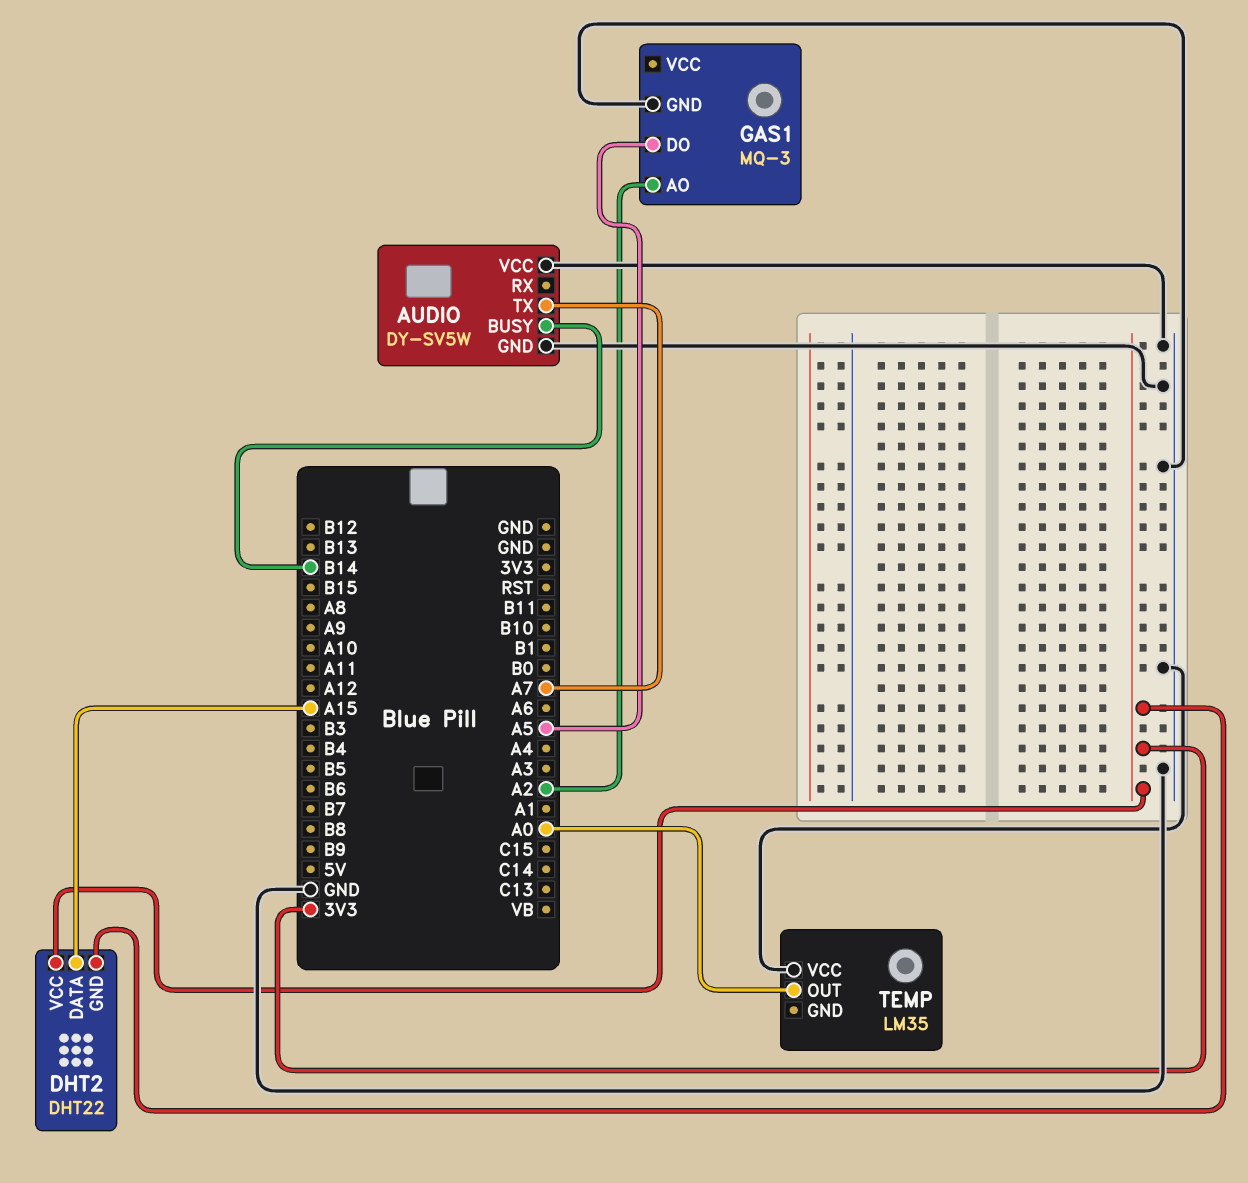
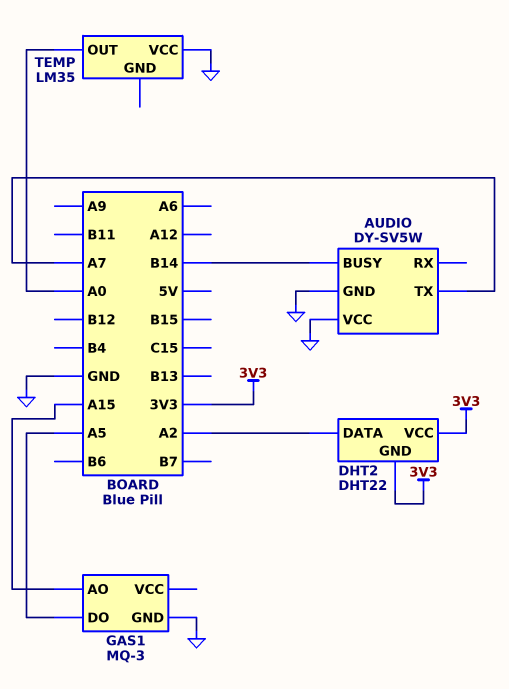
DHT2 pin DATA: A15 -> A2
GAS1 pin AO: A2 -> A15

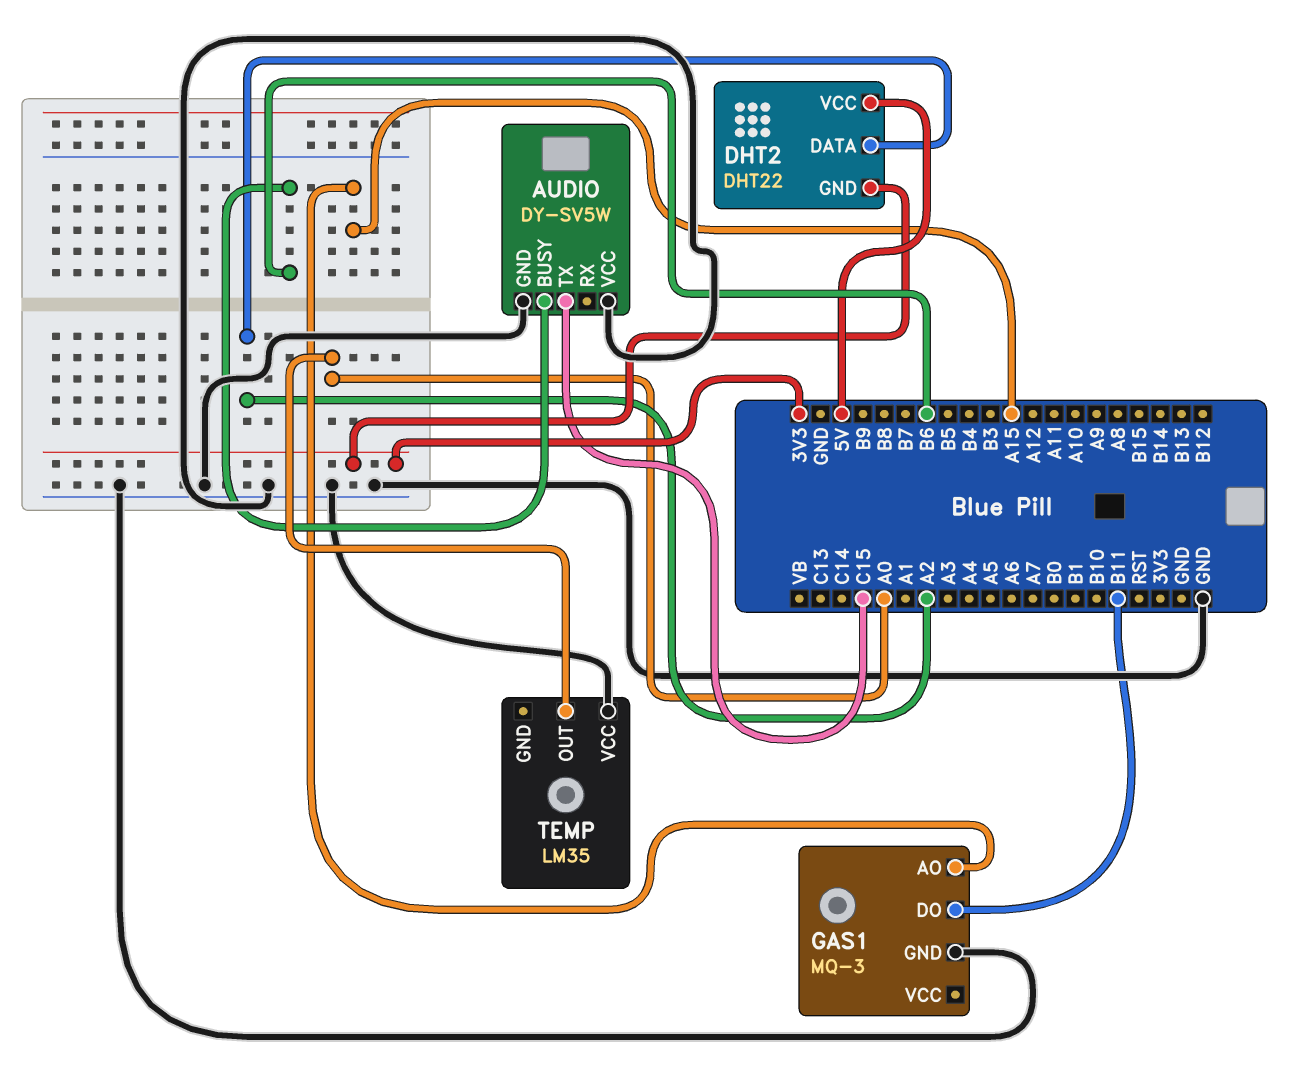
AUDIO pin BUSY: B14 -> B6
AUDIO pin TX: A7 -> C15
DHT2 pin VCC: 3V3 -> 5V
GAS1 pin DO: A5 -> B11

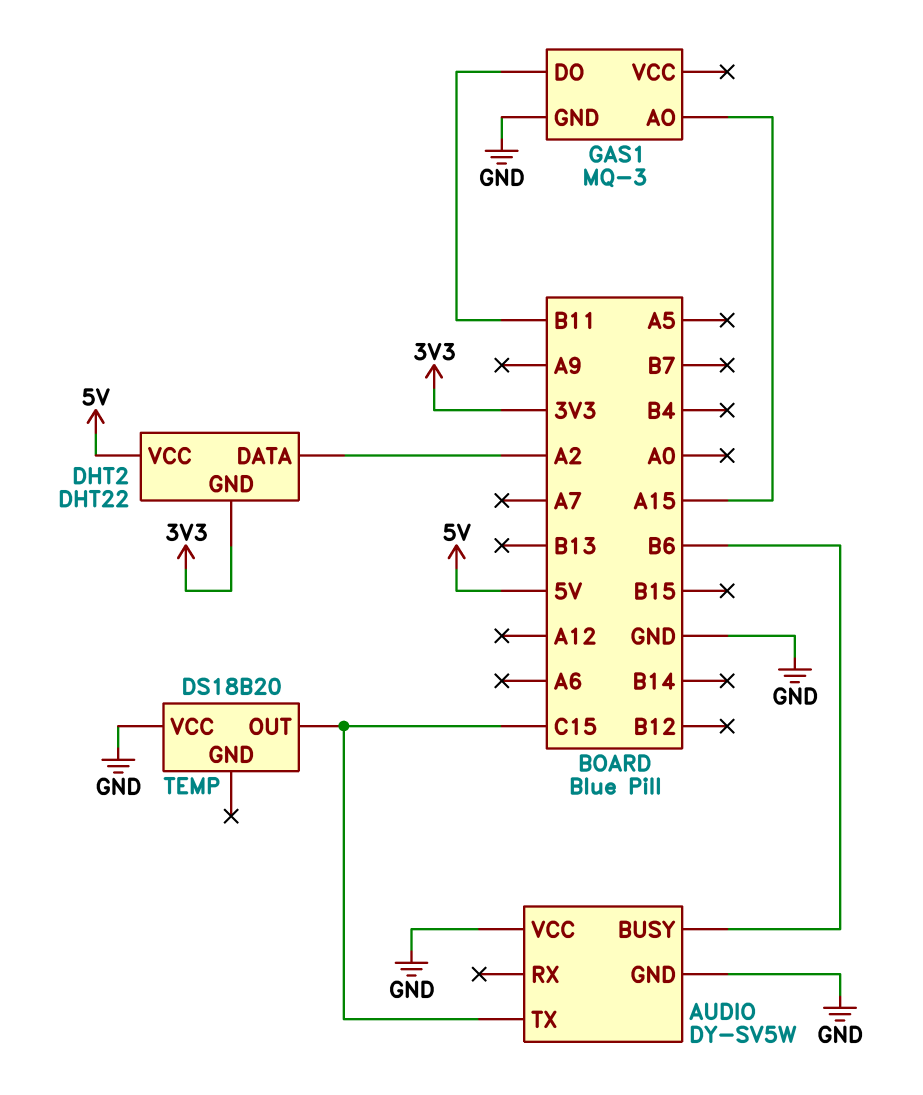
TEMP: LM35 -> DS18B20
TEMP pin OUT: A0 -> C15

